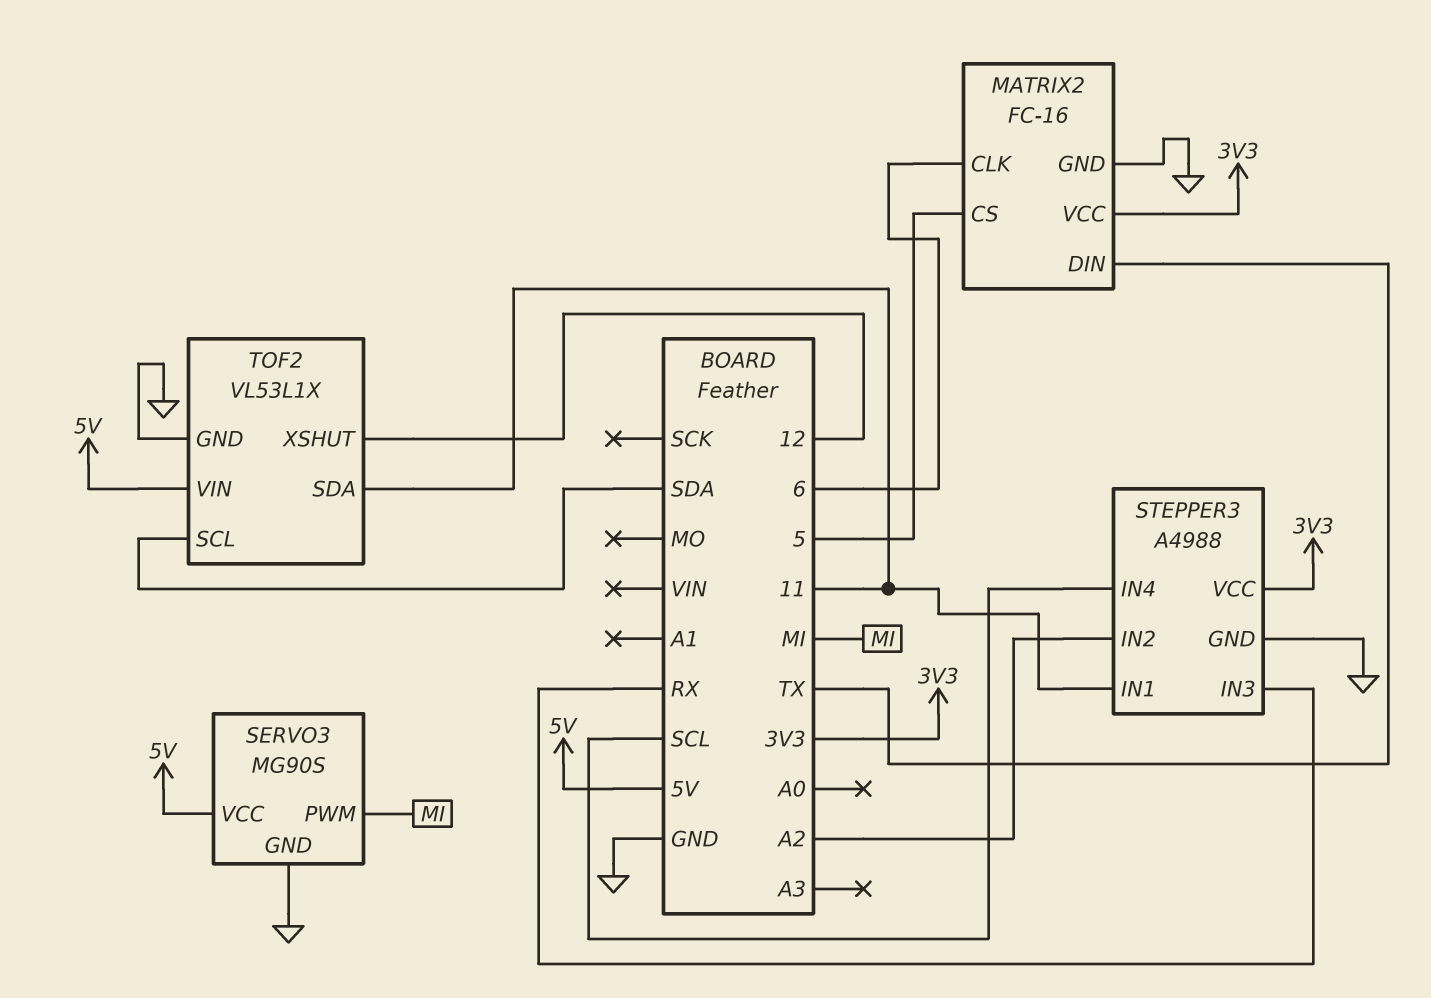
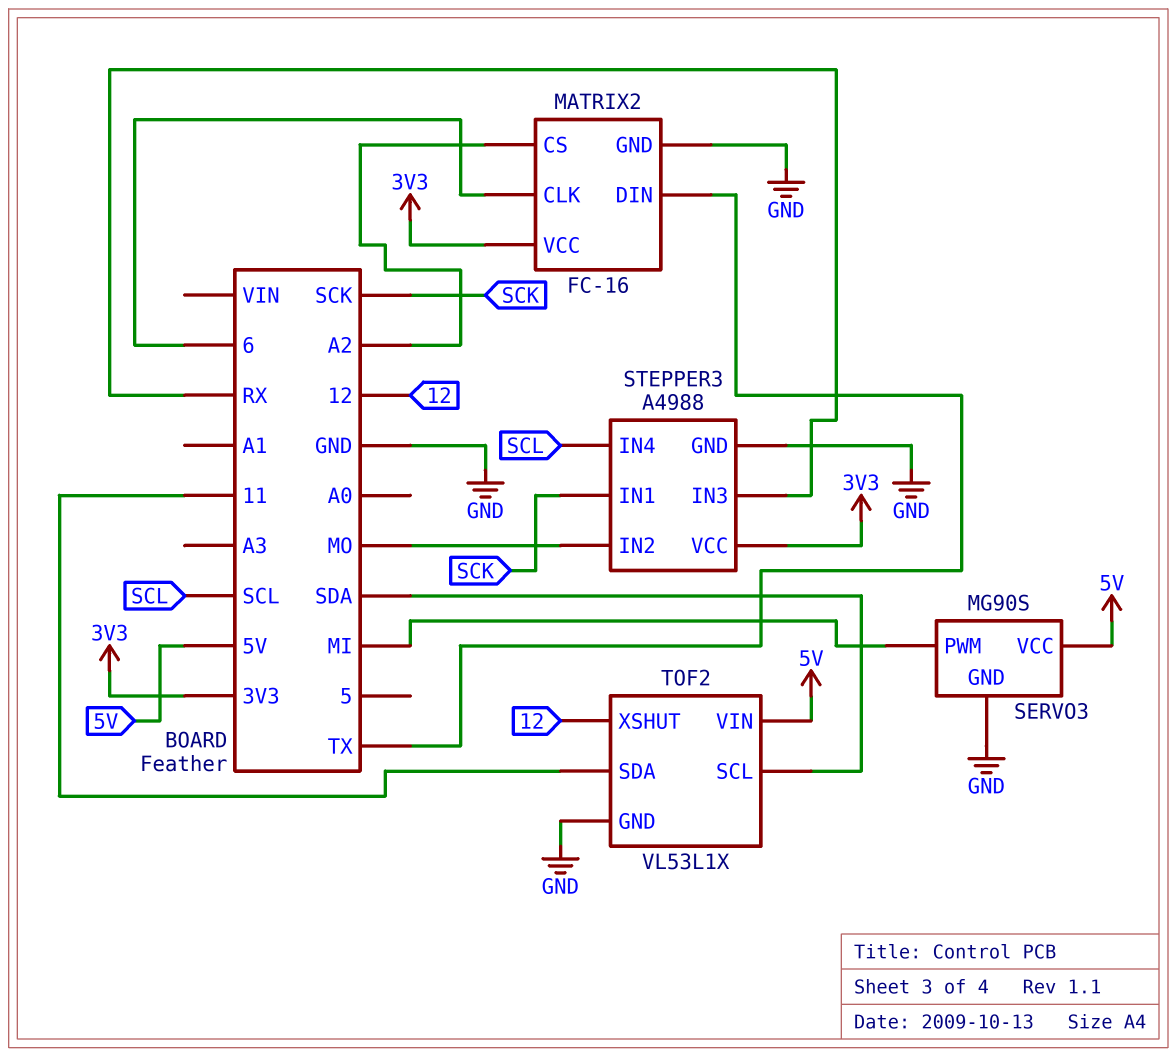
MATRIX2 pin CS: 5 -> A2
STEPPER3 pin IN1: 11 -> SCK
STEPPER3 pin IN2: A2 -> MO

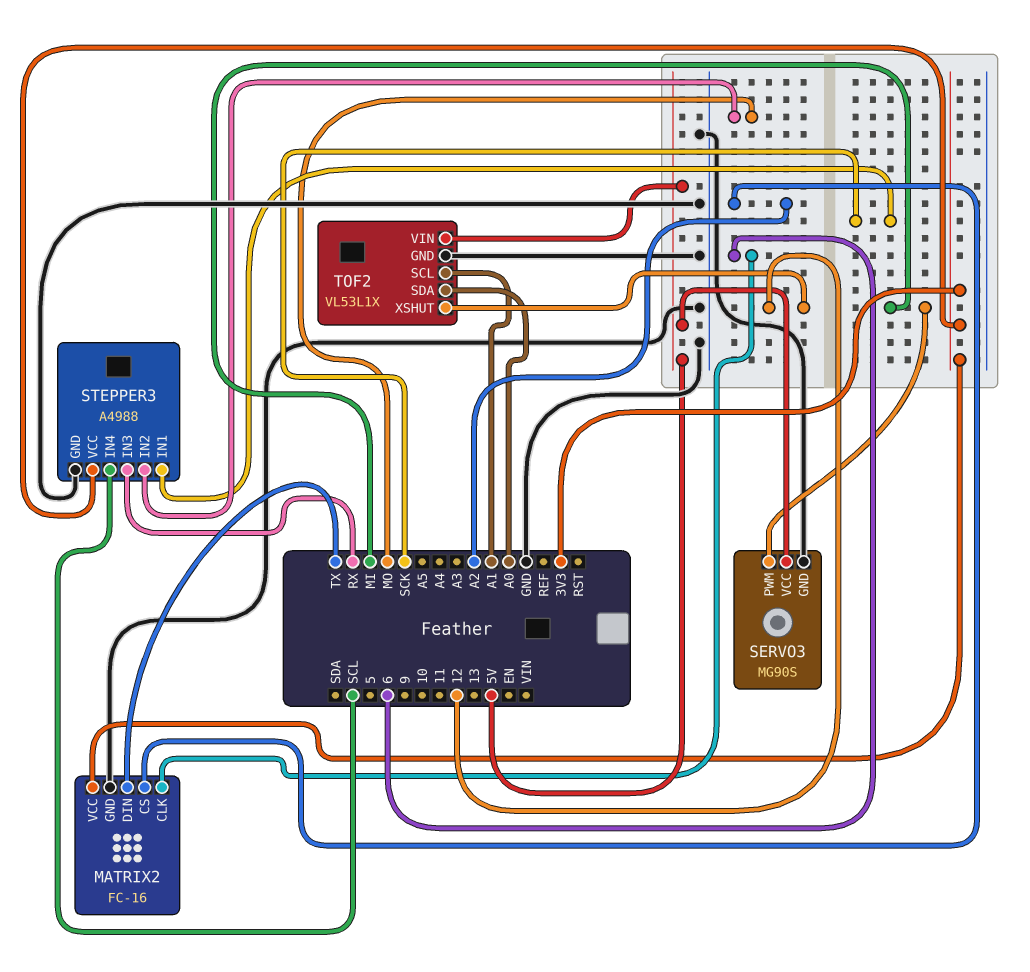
TOF2 pin SCL: SDA -> A1
TOF2 pin SDA: 11 -> A0

